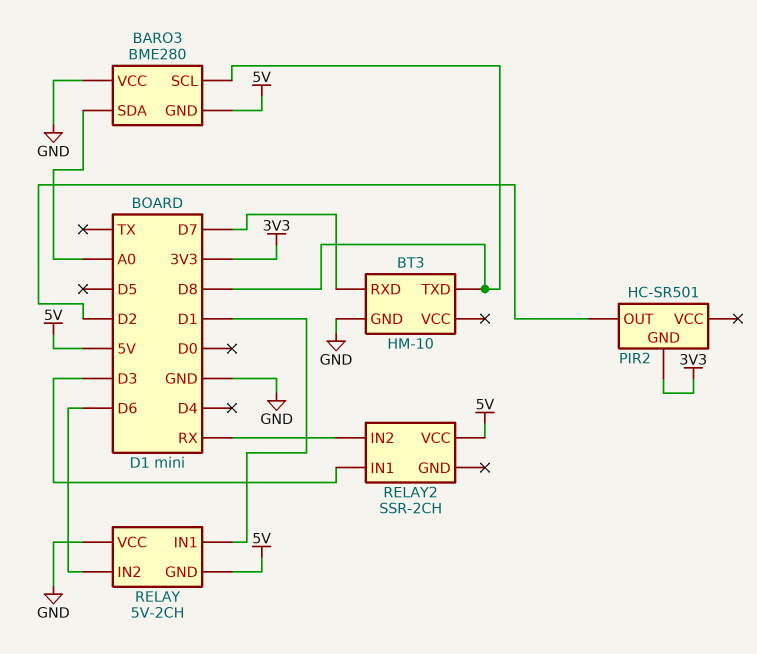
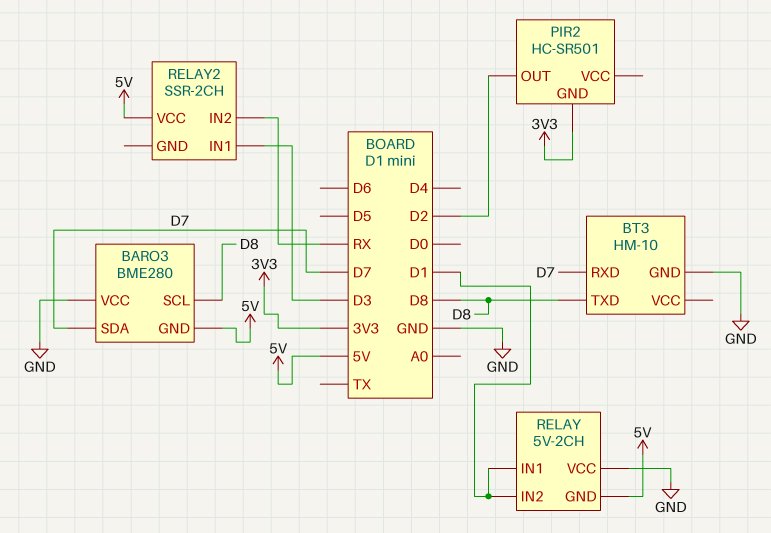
BARO3 pin SDA: A0 -> D7
RELAY pin IN2: D6 -> D1

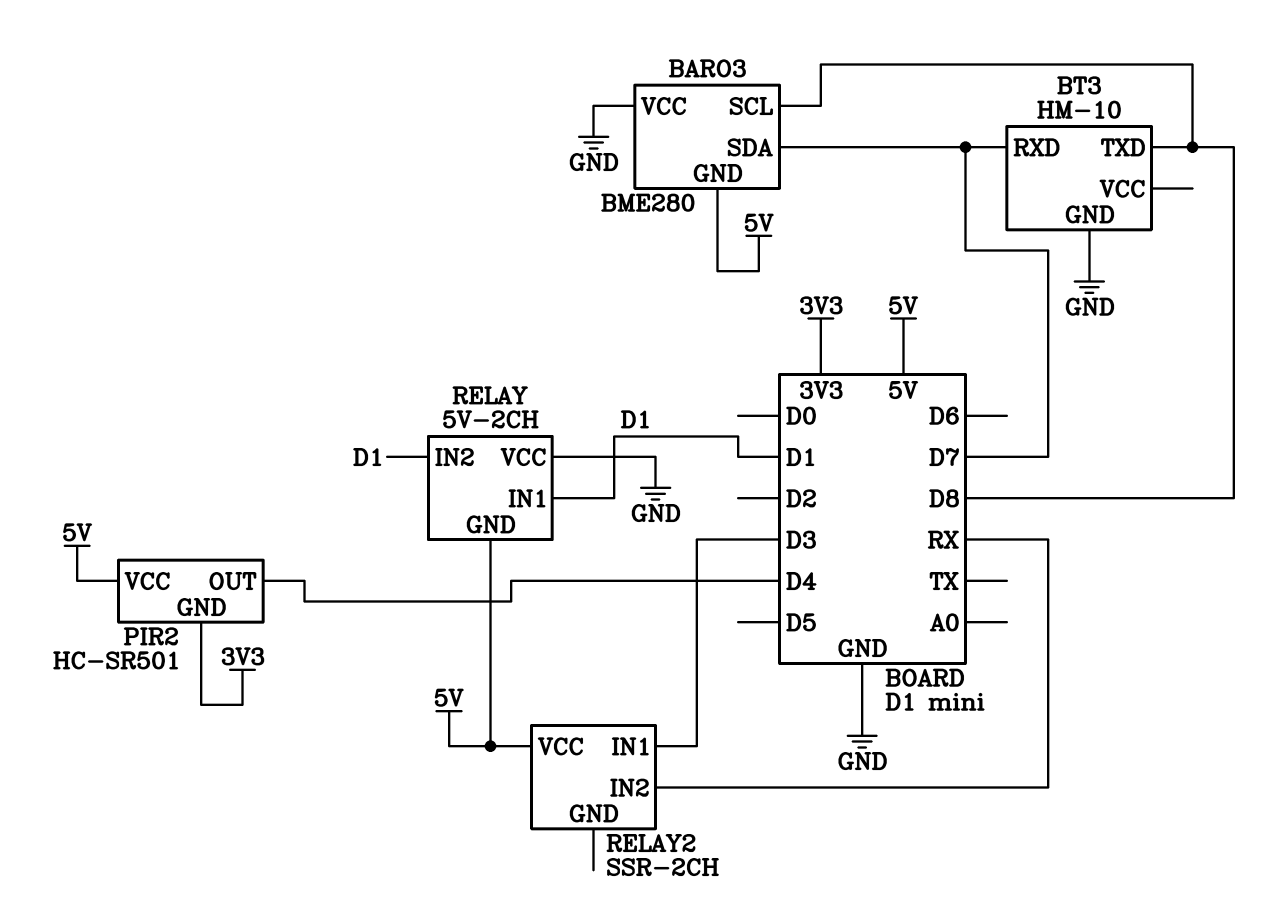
PIR2 pin OUT: D2 -> D4
PIR2 pin VCC: none -> 5V

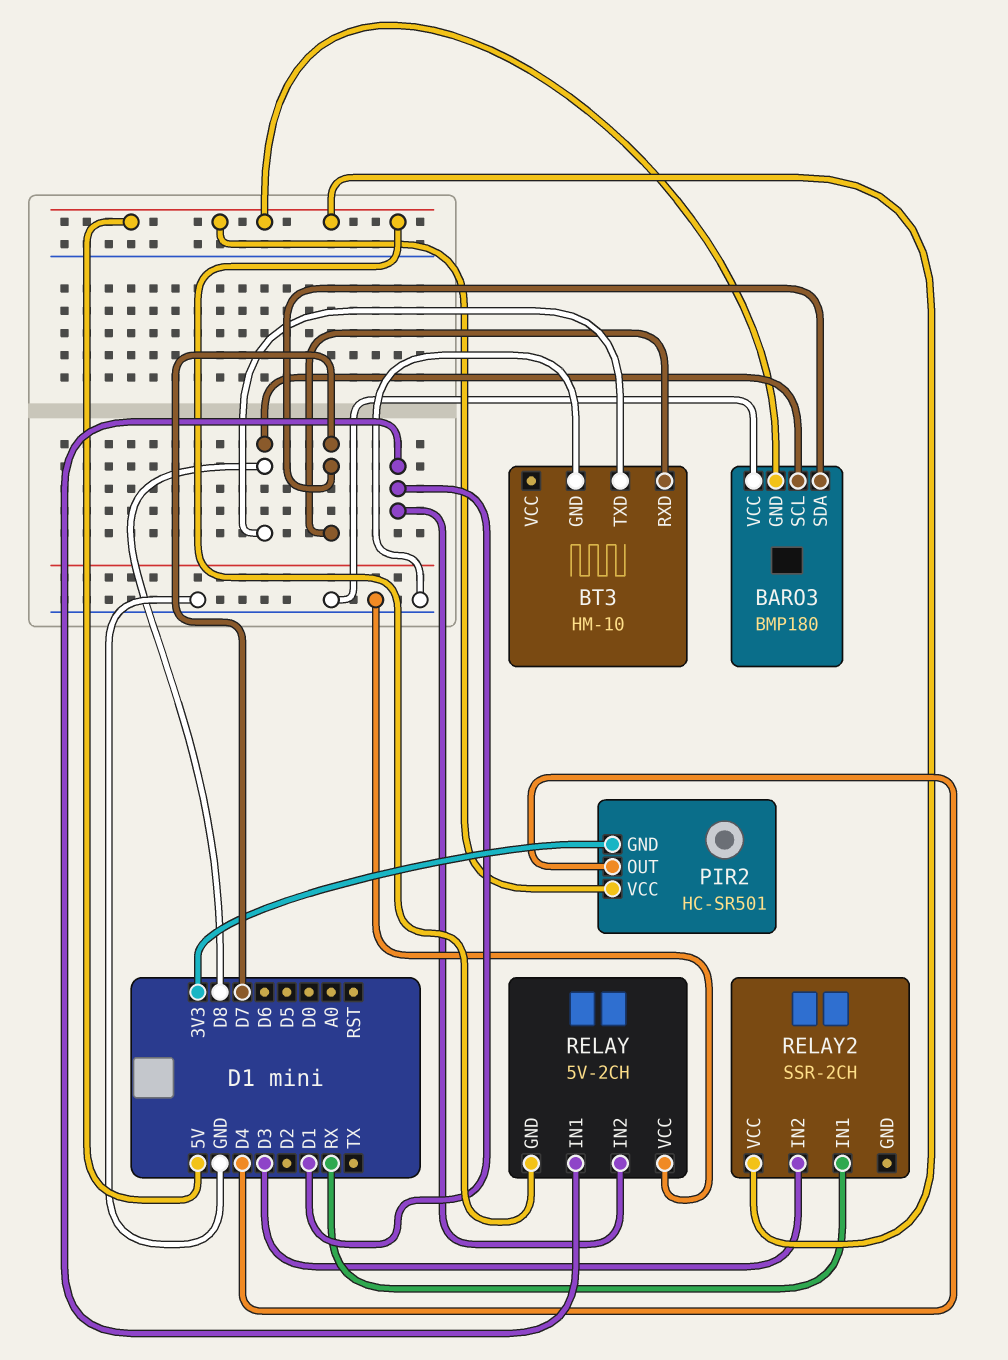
BARO3: BME280 -> BMP180
RELAY2 pin IN1: D3 -> RX
RELAY2 pin IN2: RX -> D3

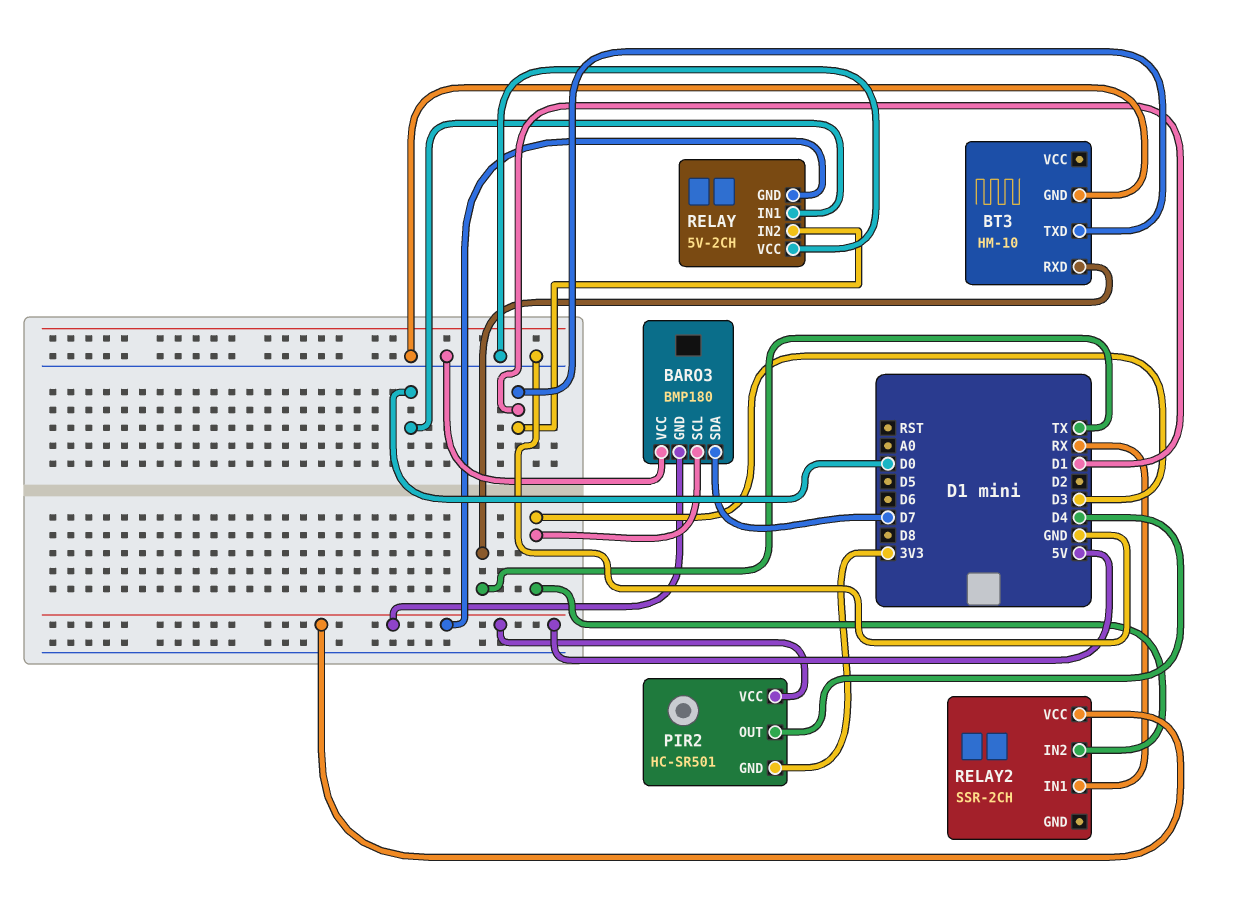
BARO3 pin SCL: D8 -> D3
BT3 pin RXD: D7 -> TX
BT3 pin TXD: D8 -> D1
RELAY pin IN1: D1 -> D0

